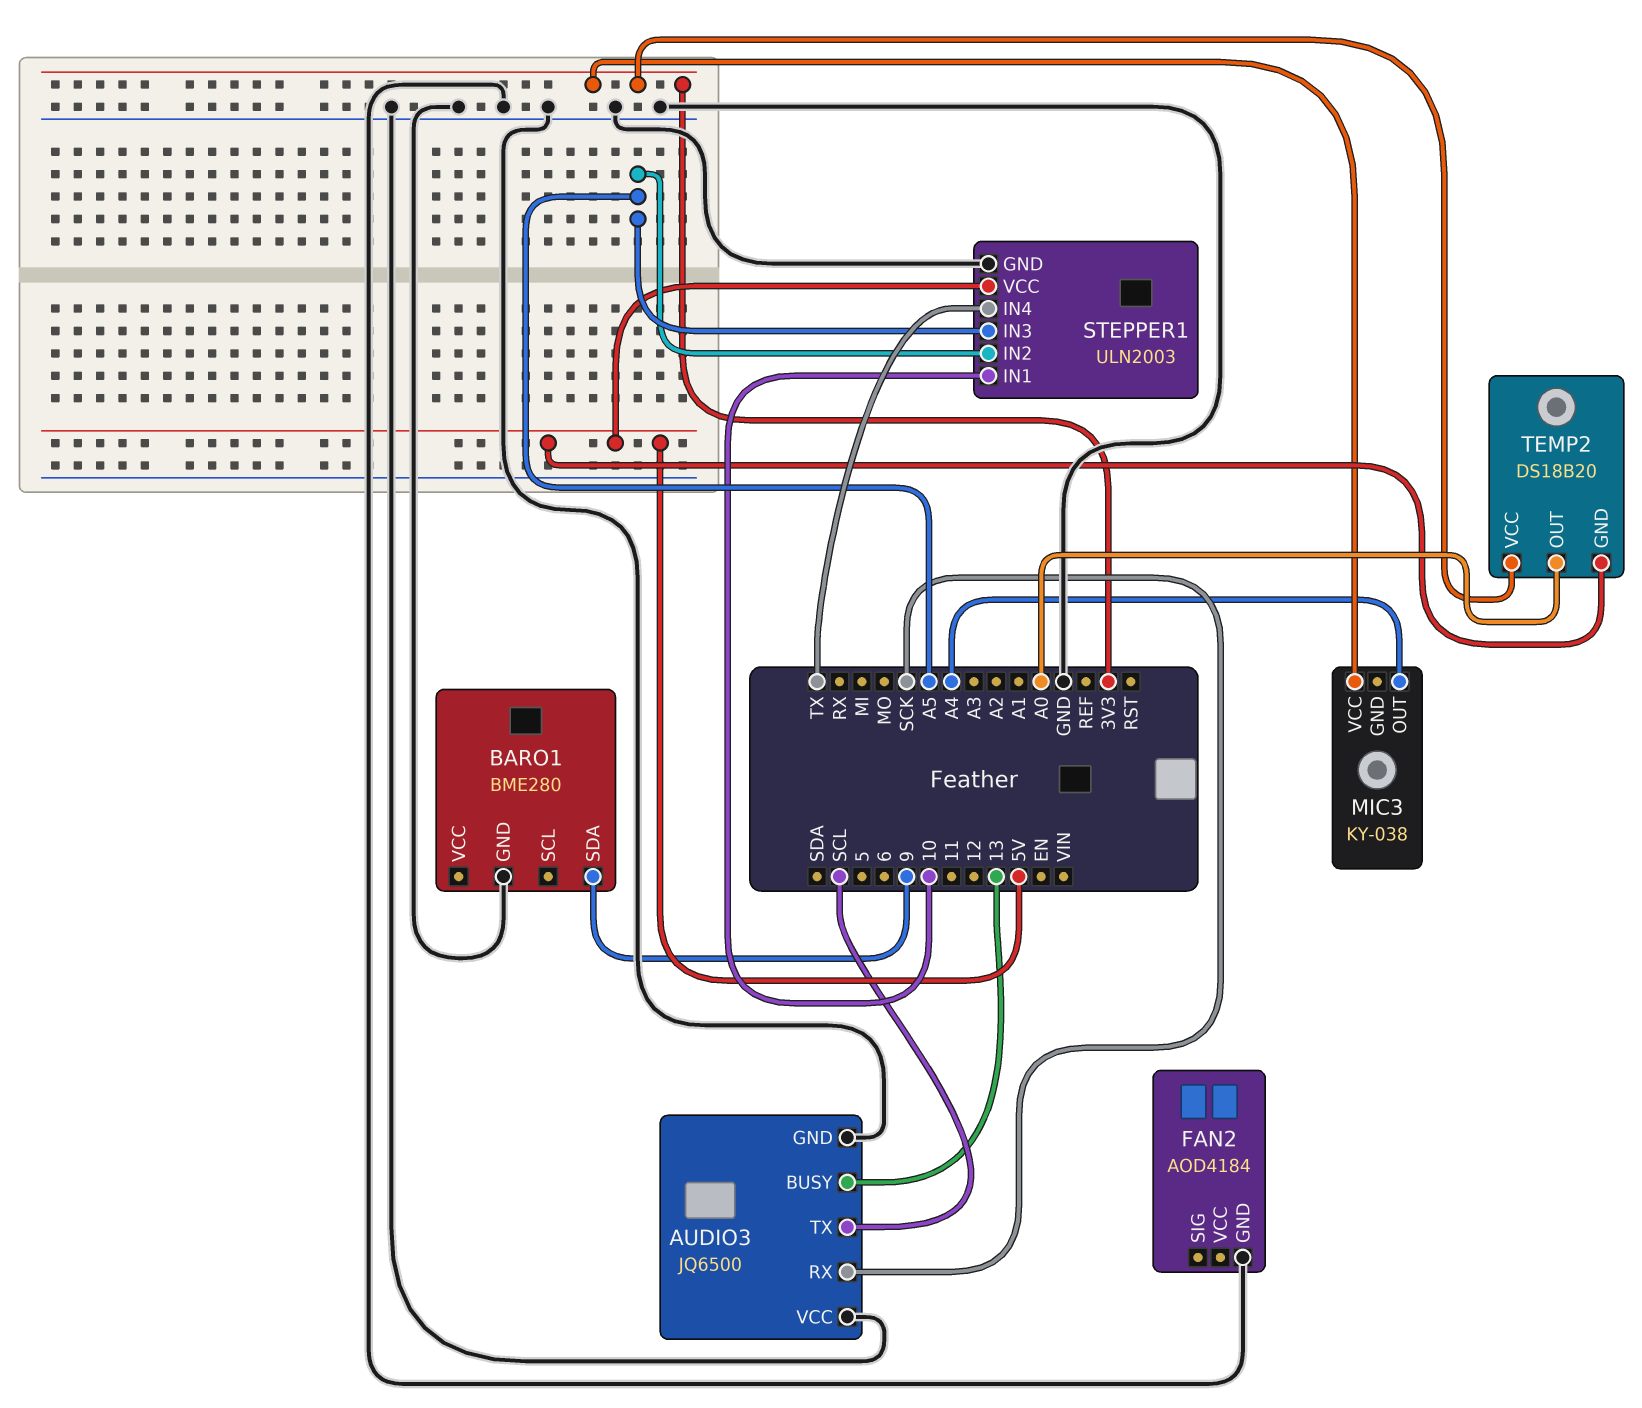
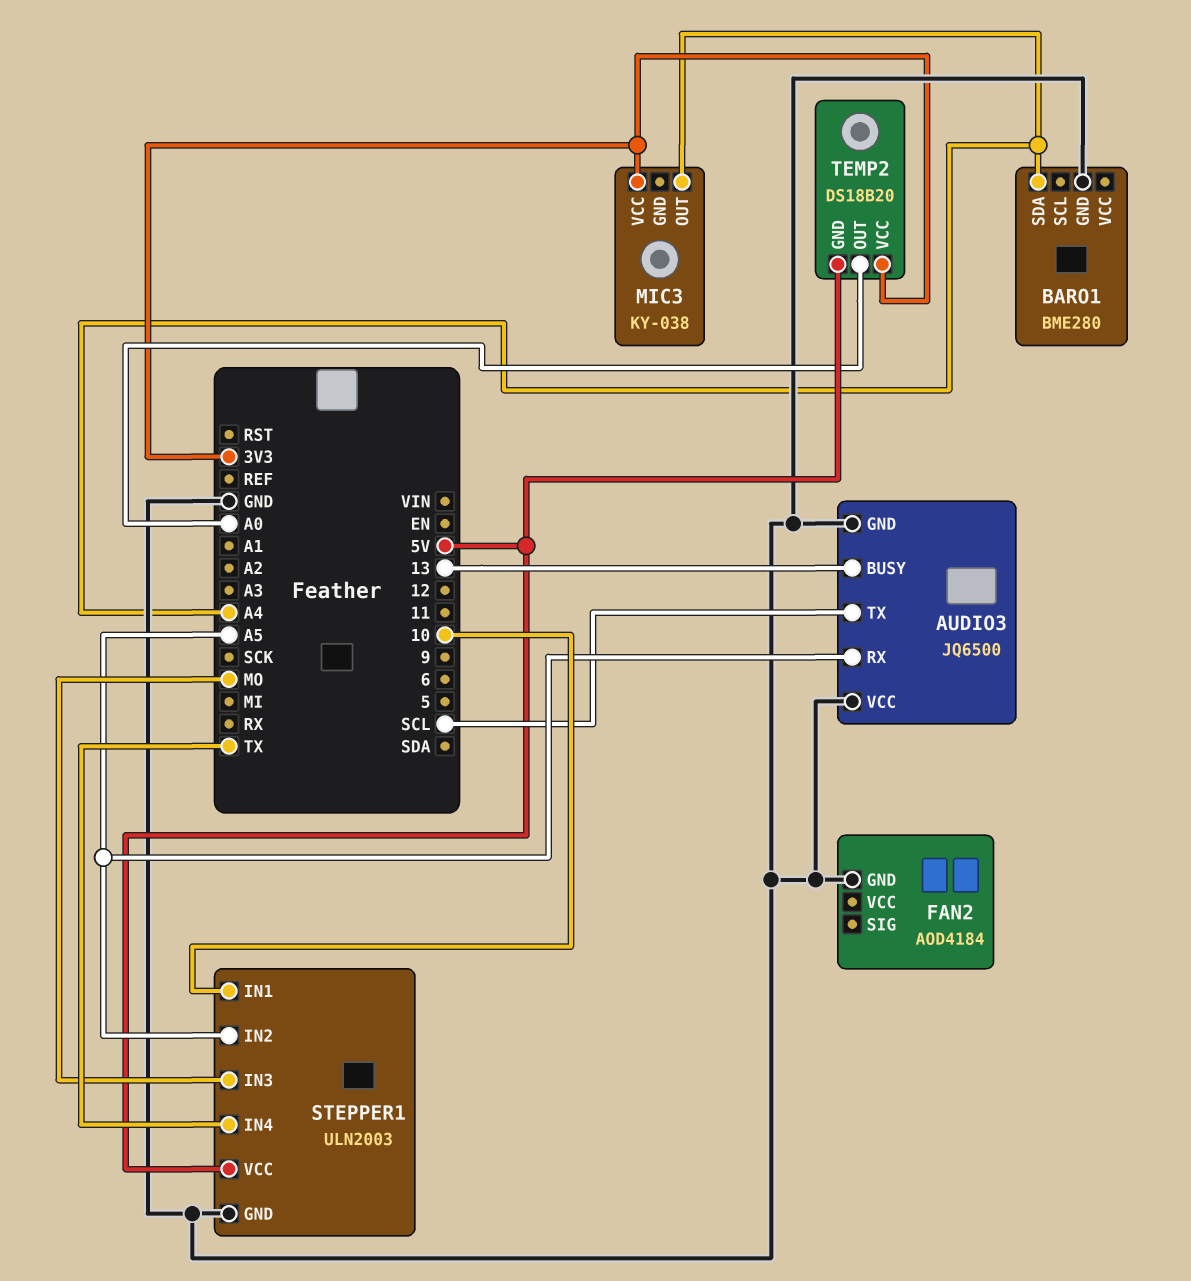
AUDIO3 pin RX: SCK -> A5
BARO1 pin SDA: 9 -> A4
STEPPER1 pin IN3: A5 -> MO

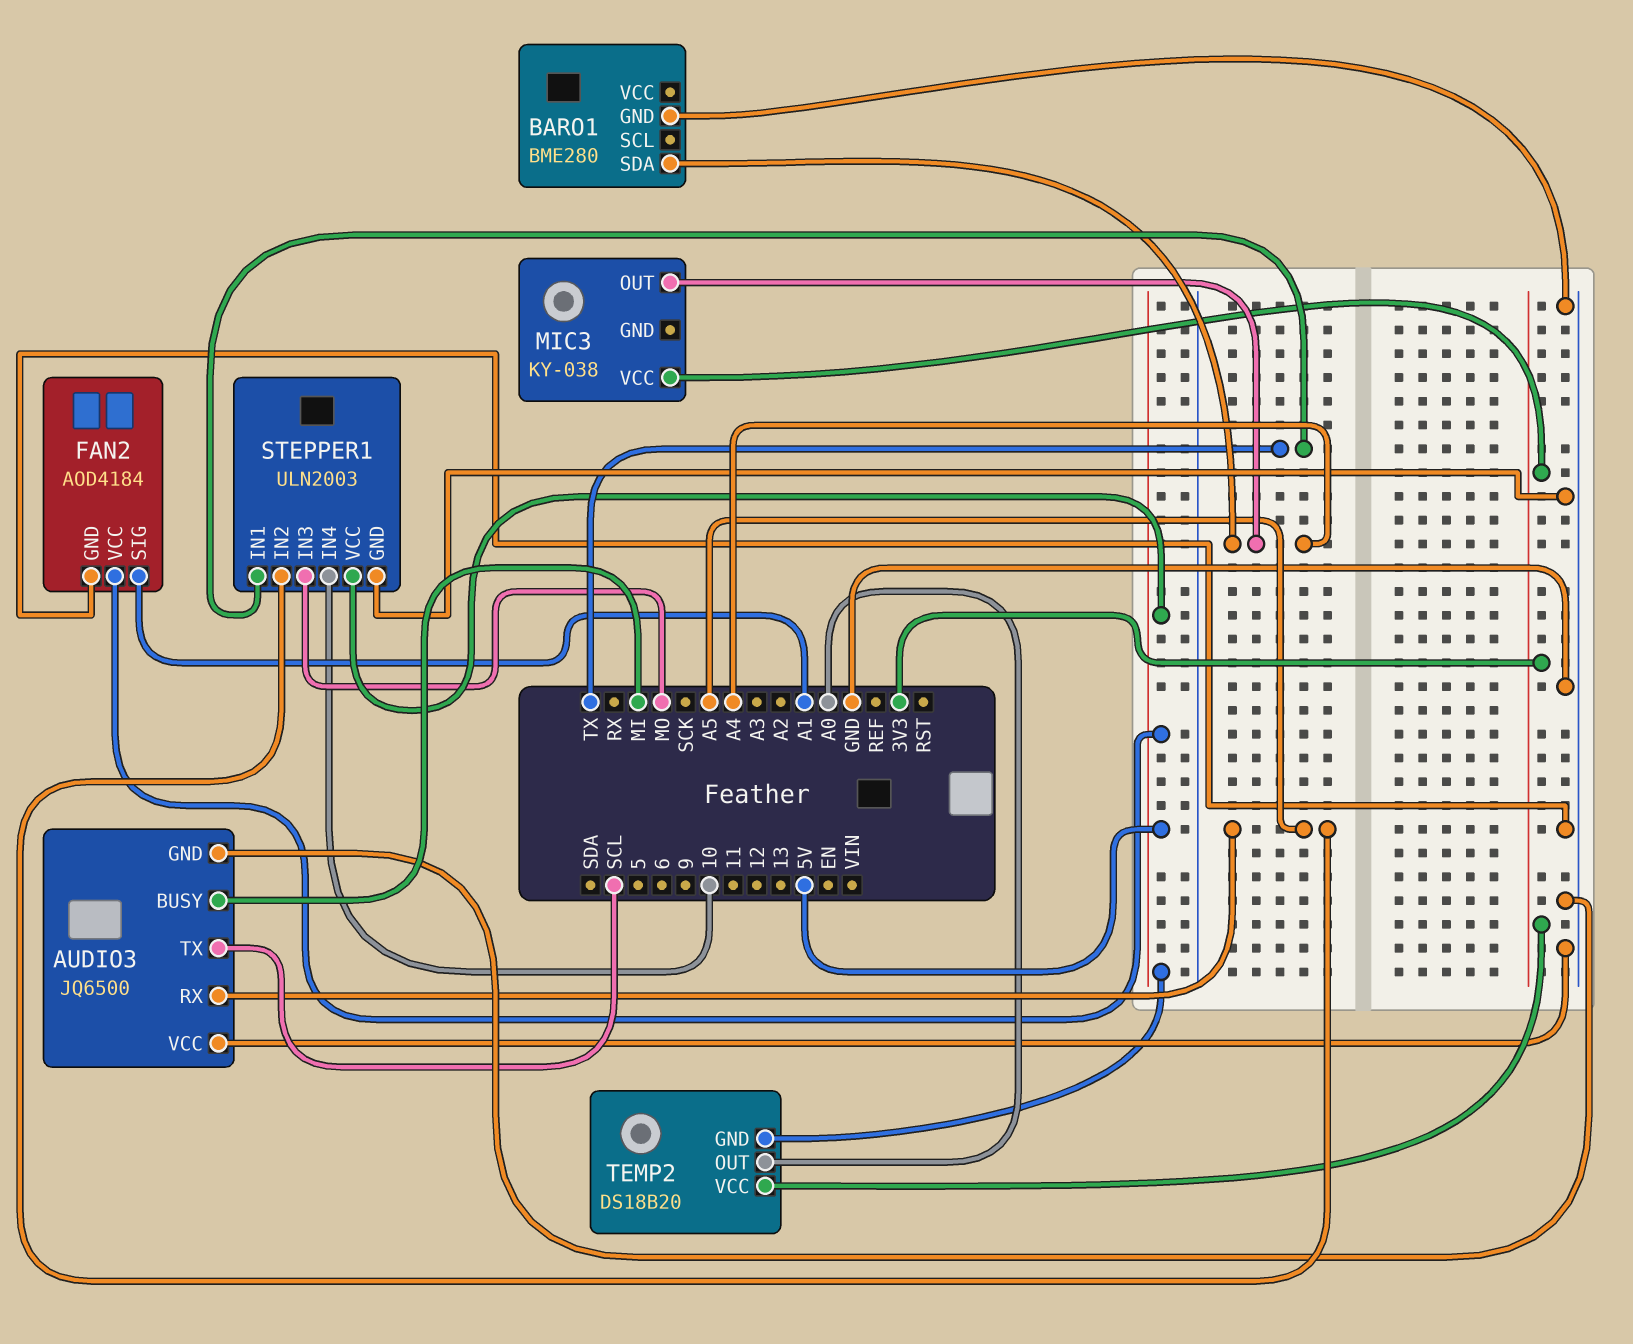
AUDIO3 pin BUSY: 13 -> MI
FAN2 pin SIG: none -> A1
FAN2 pin VCC: none -> 5V
STEPPER1 pin IN1: 10 -> TX
STEPPER1 pin IN4: TX -> 10

